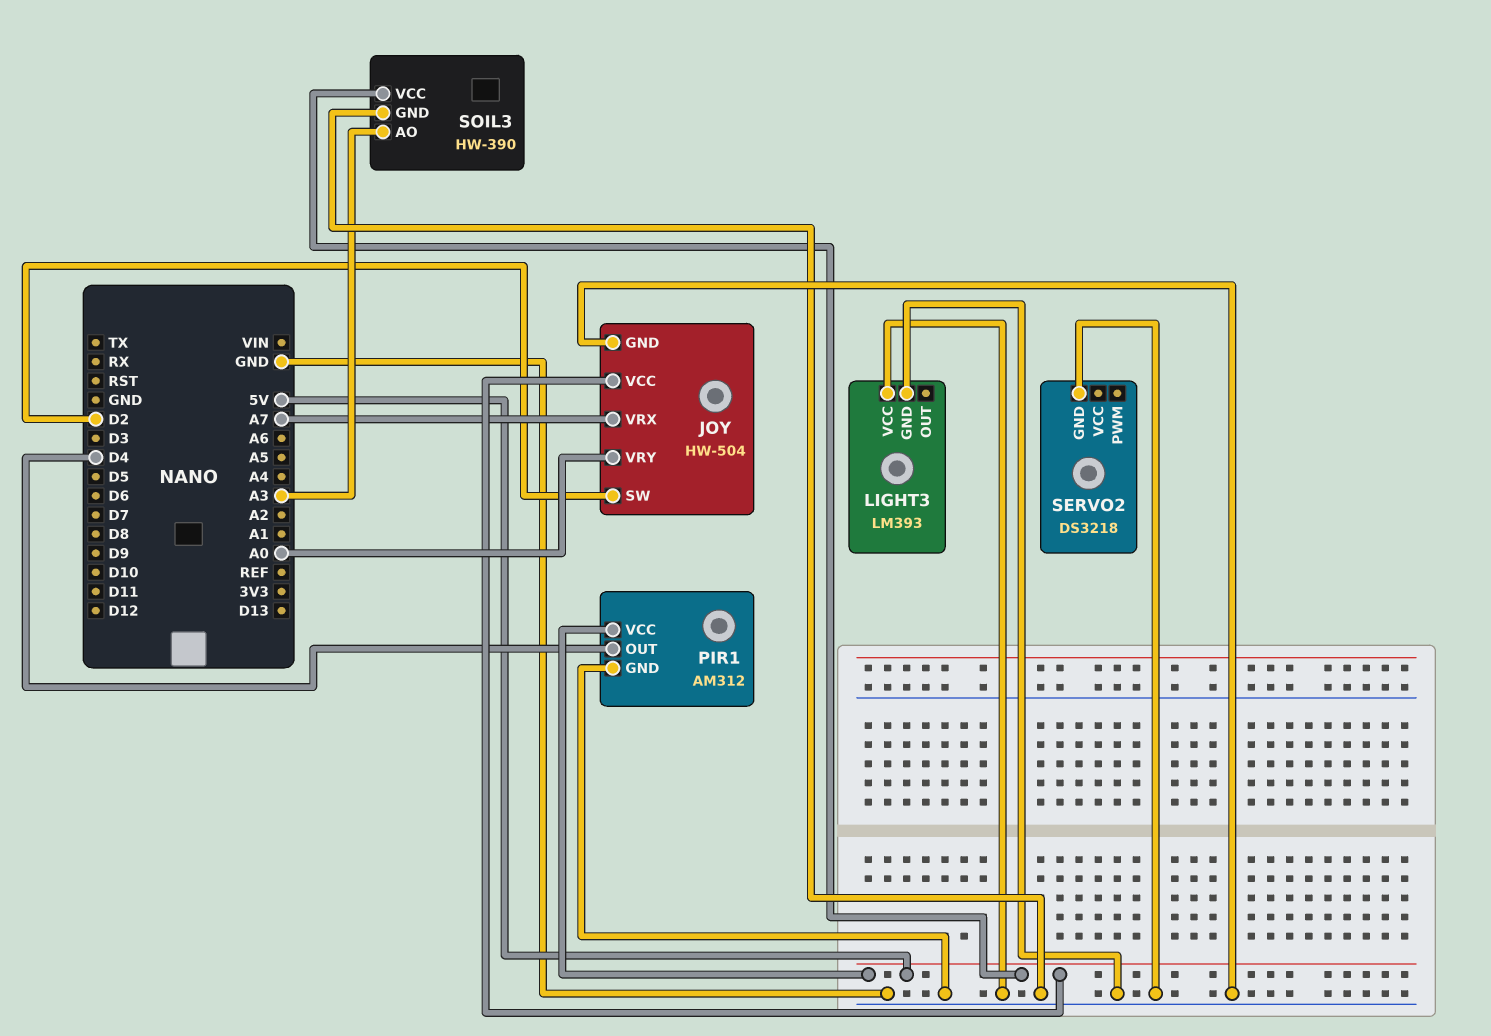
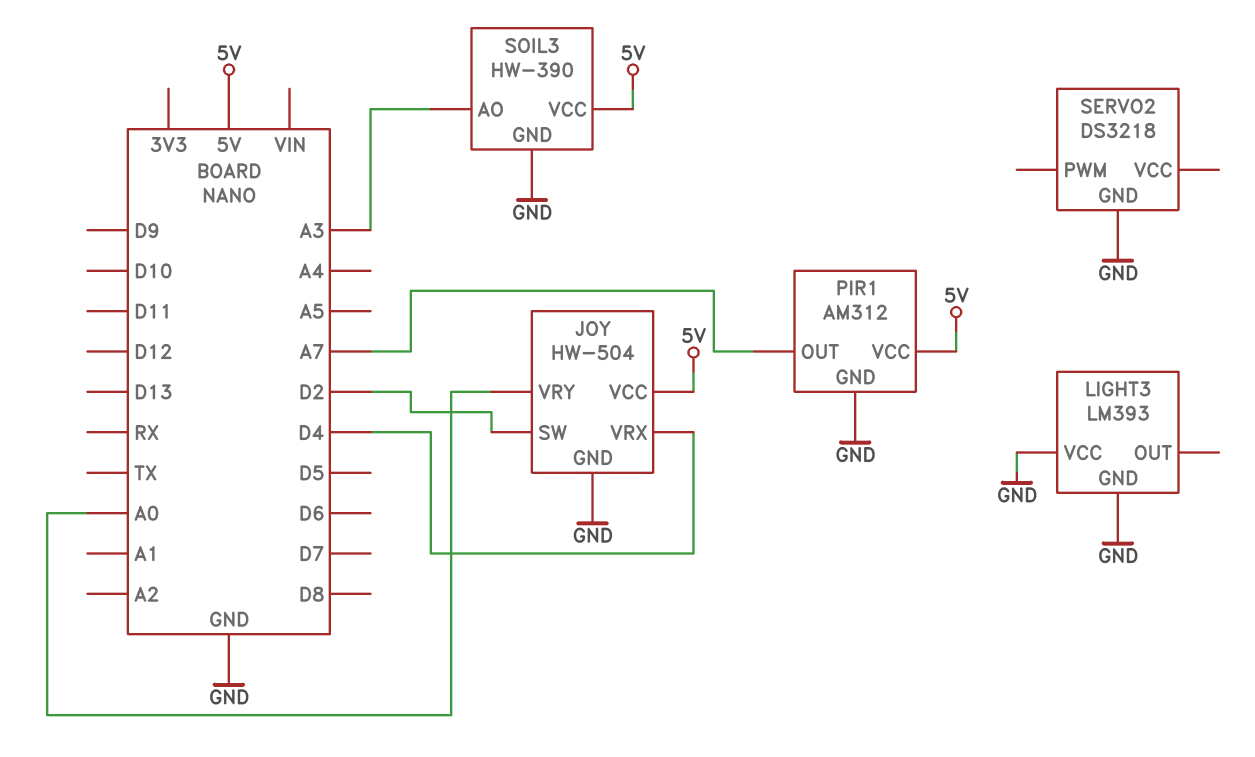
JOY pin VRX: A7 -> D4
PIR1 pin OUT: D4 -> A7

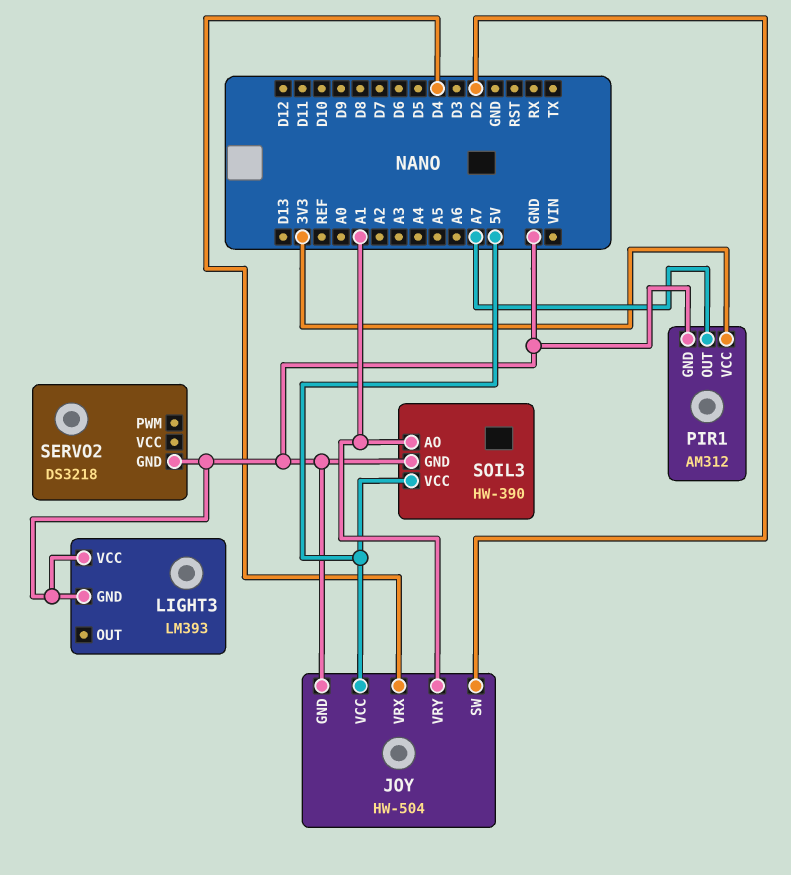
JOY pin VRY: A0 -> A1
PIR1 pin VCC: 5V -> 3V3
SOIL3 pin AO: A3 -> A1

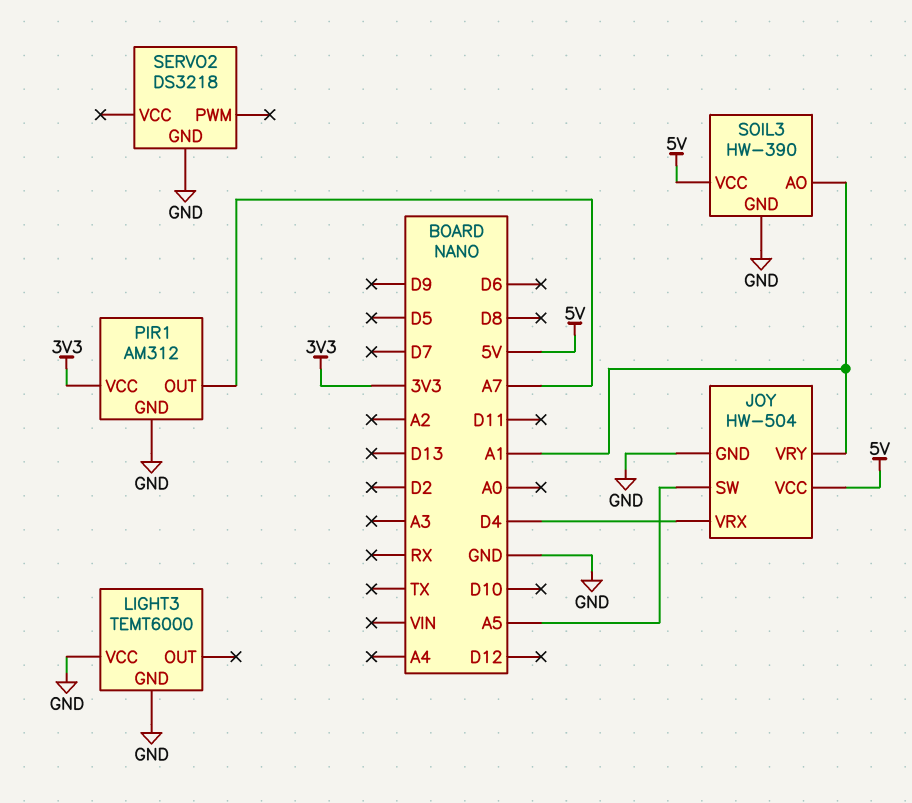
JOY pin SW: D2 -> A5
LIGHT3: LM393 -> TEMT6000

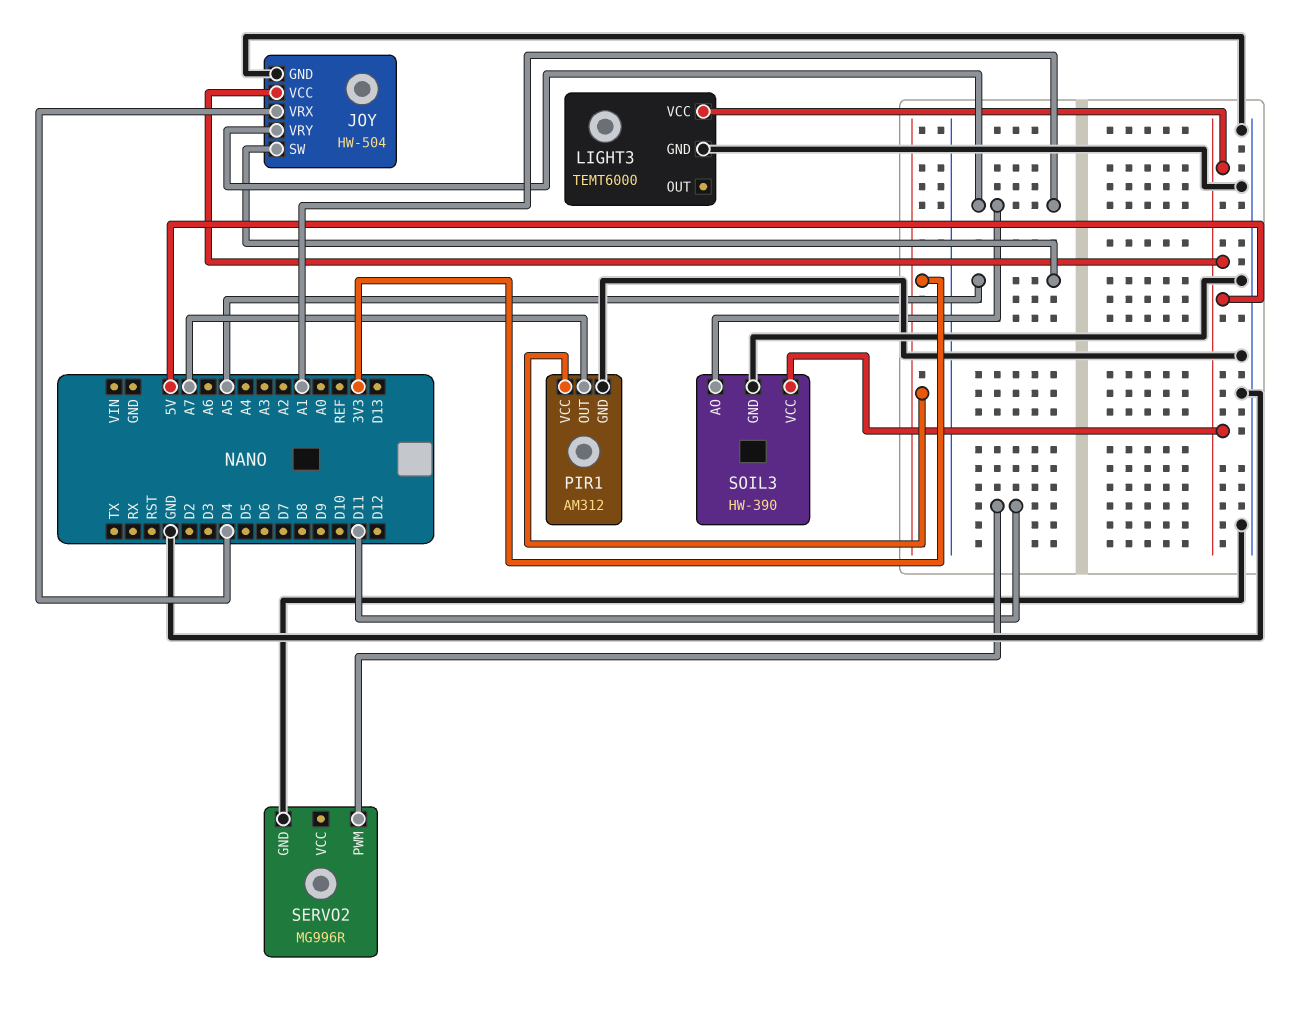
LIGHT3 pin VCC: GND -> 5V
SERVO2: DS3218 -> MG996R
SERVO2 pin PWM: none -> D11

